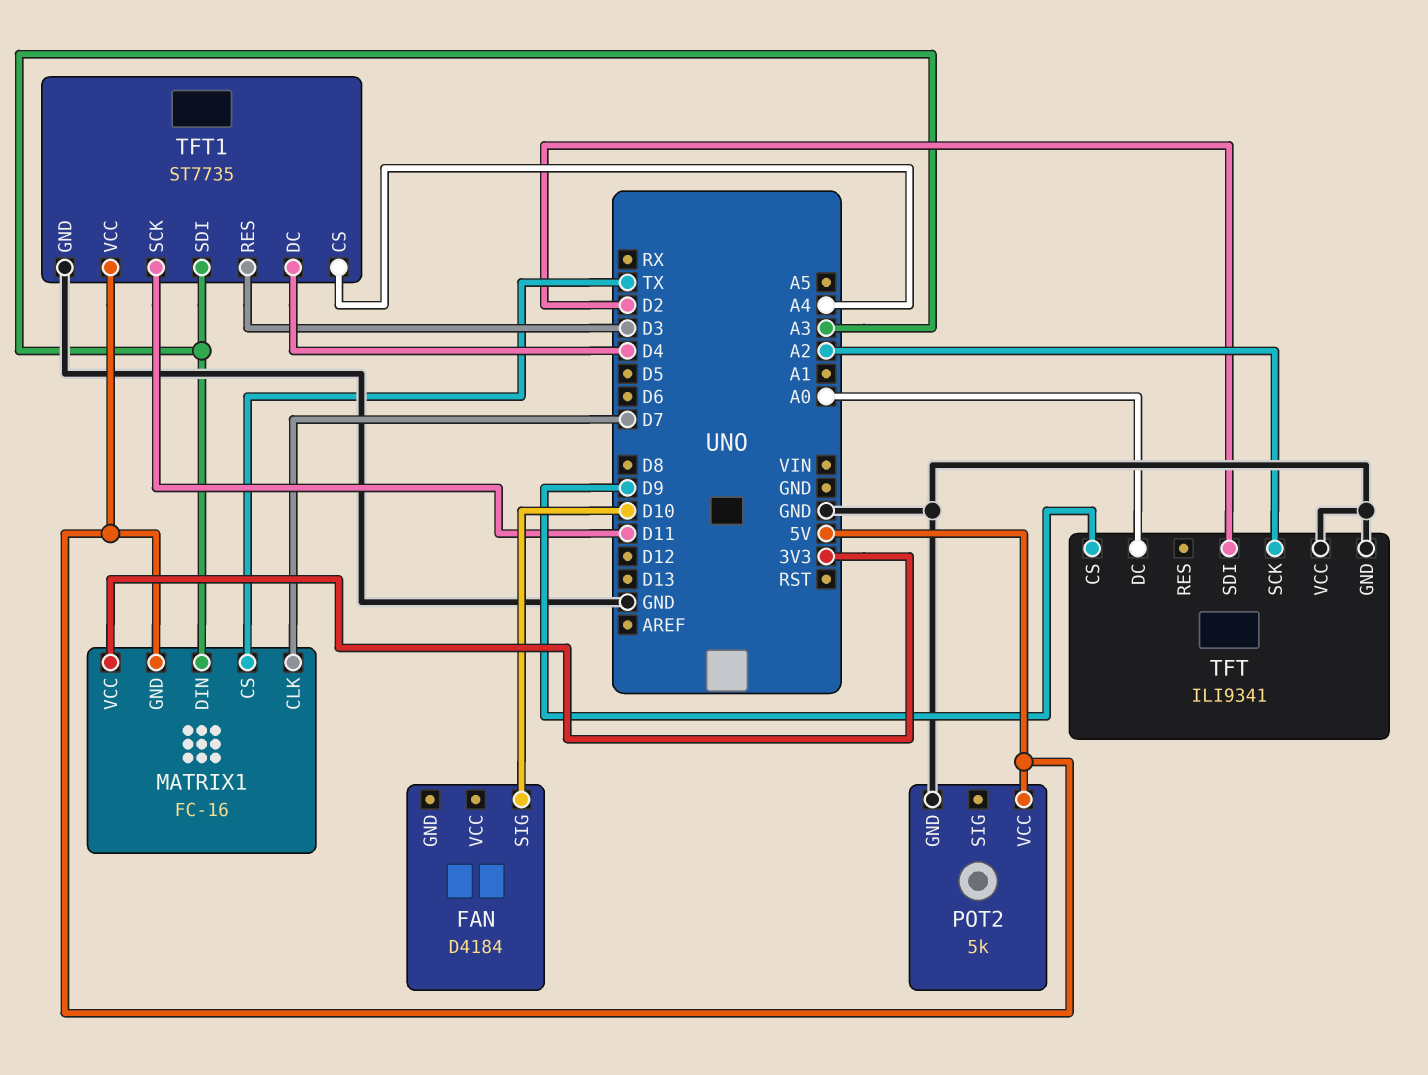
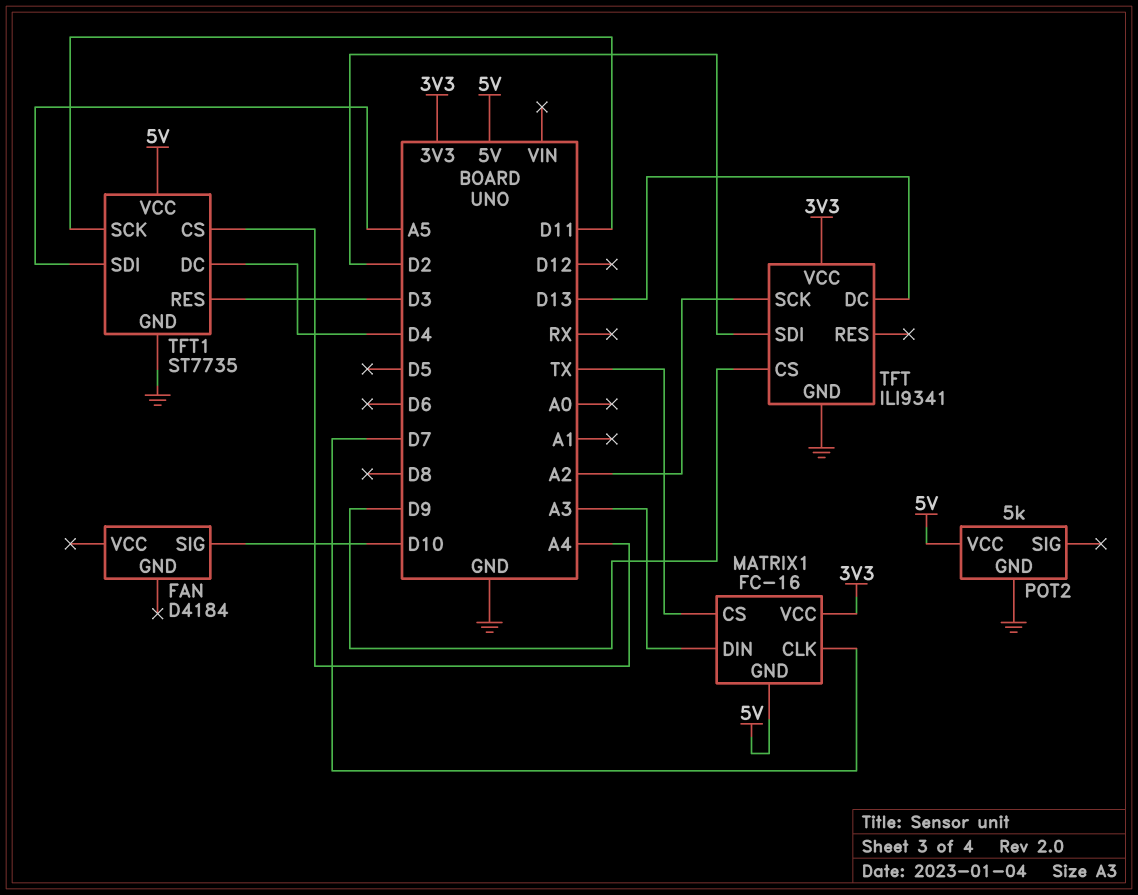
TFT pin DC: A0 -> D13
TFT pin VCC: GND -> 3V3
TFT1 pin SDI: A3 -> A5

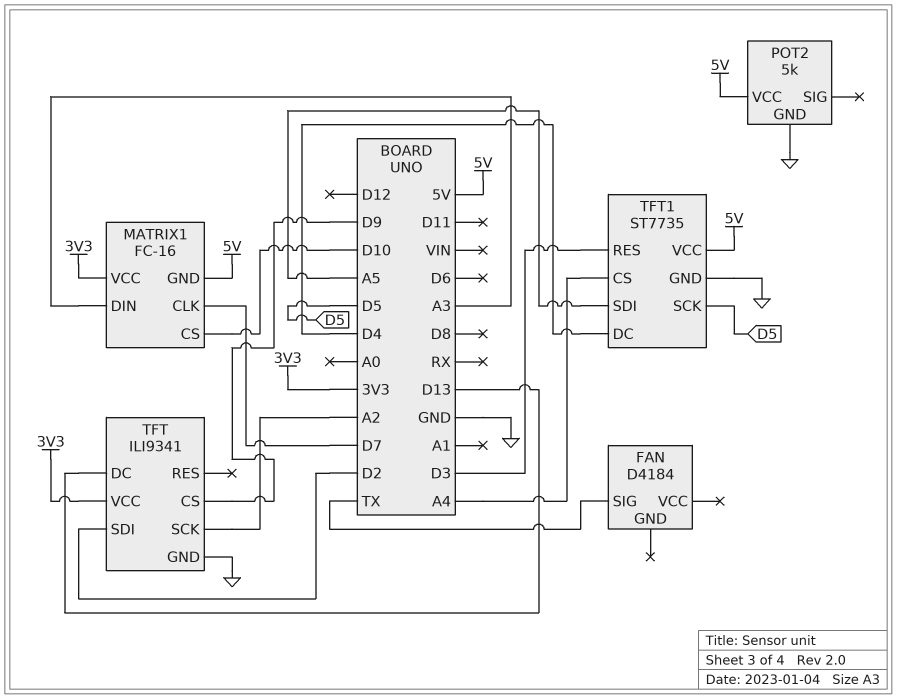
FAN pin SIG: D10 -> TX
MATRIX1 pin CS: TX -> D10
TFT1 pin SCK: D11 -> D5

